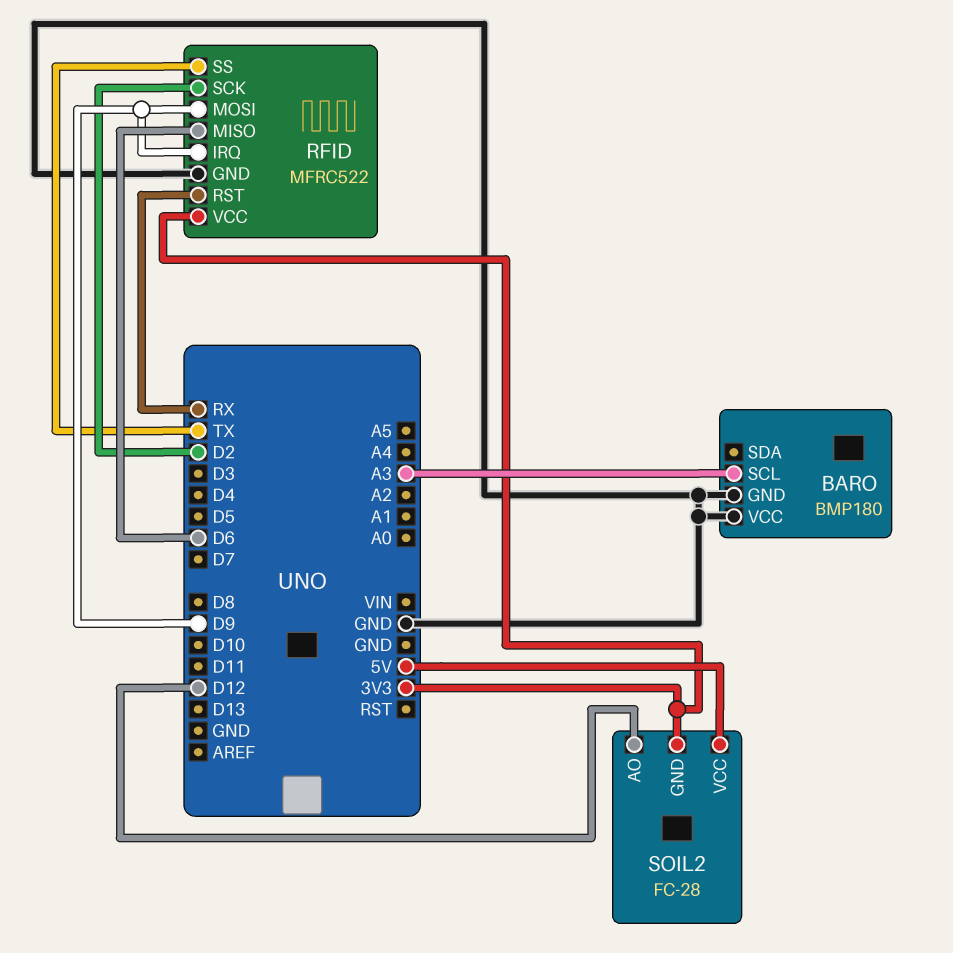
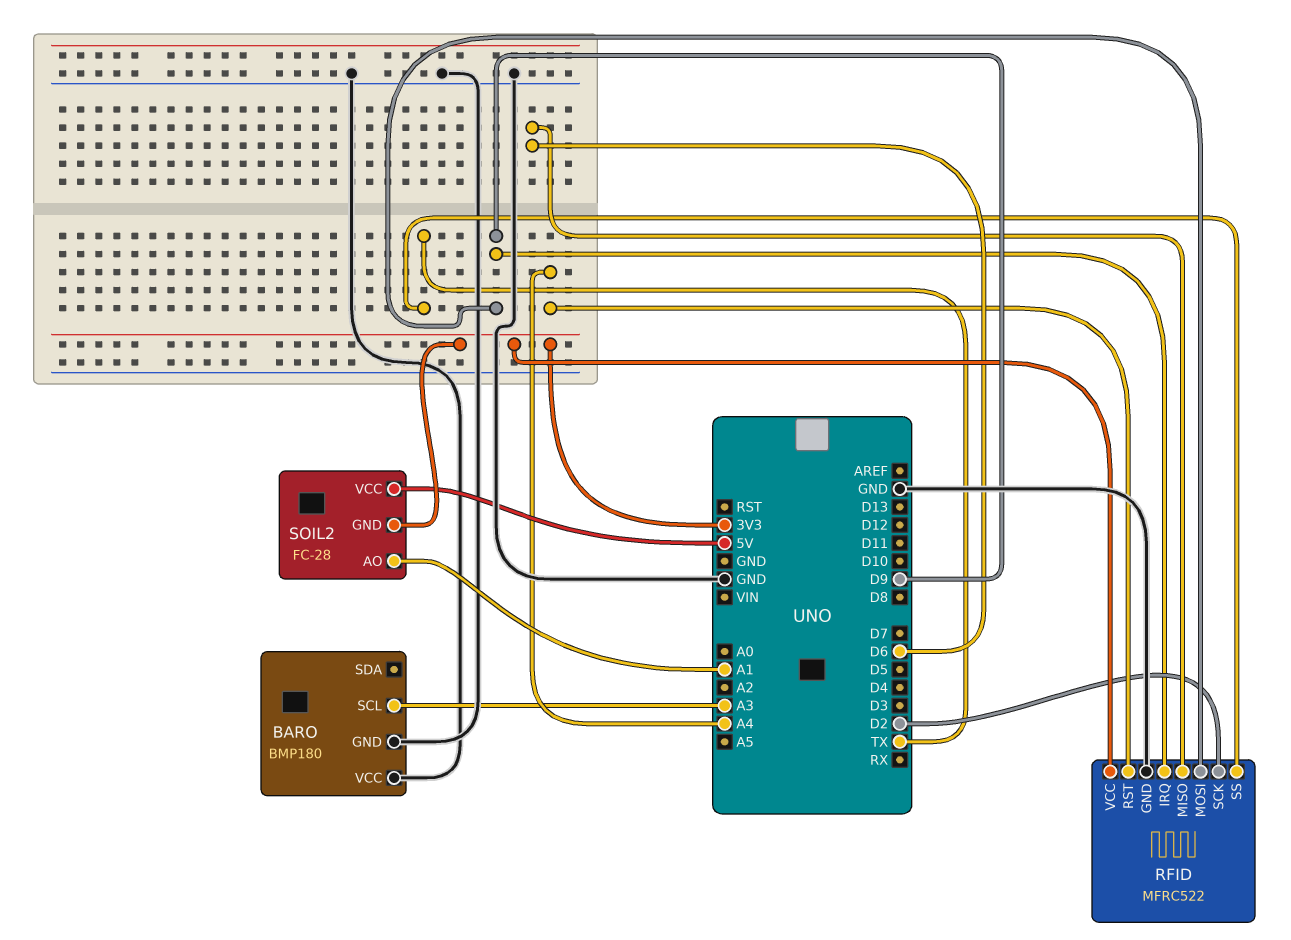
RFID pin RST: RX -> A4
SOIL2 pin AO: D12 -> A1

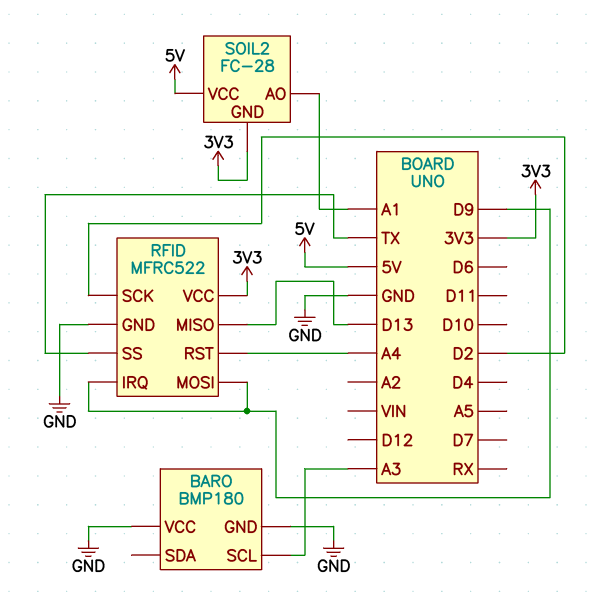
RFID pin MISO: D6 -> D13

